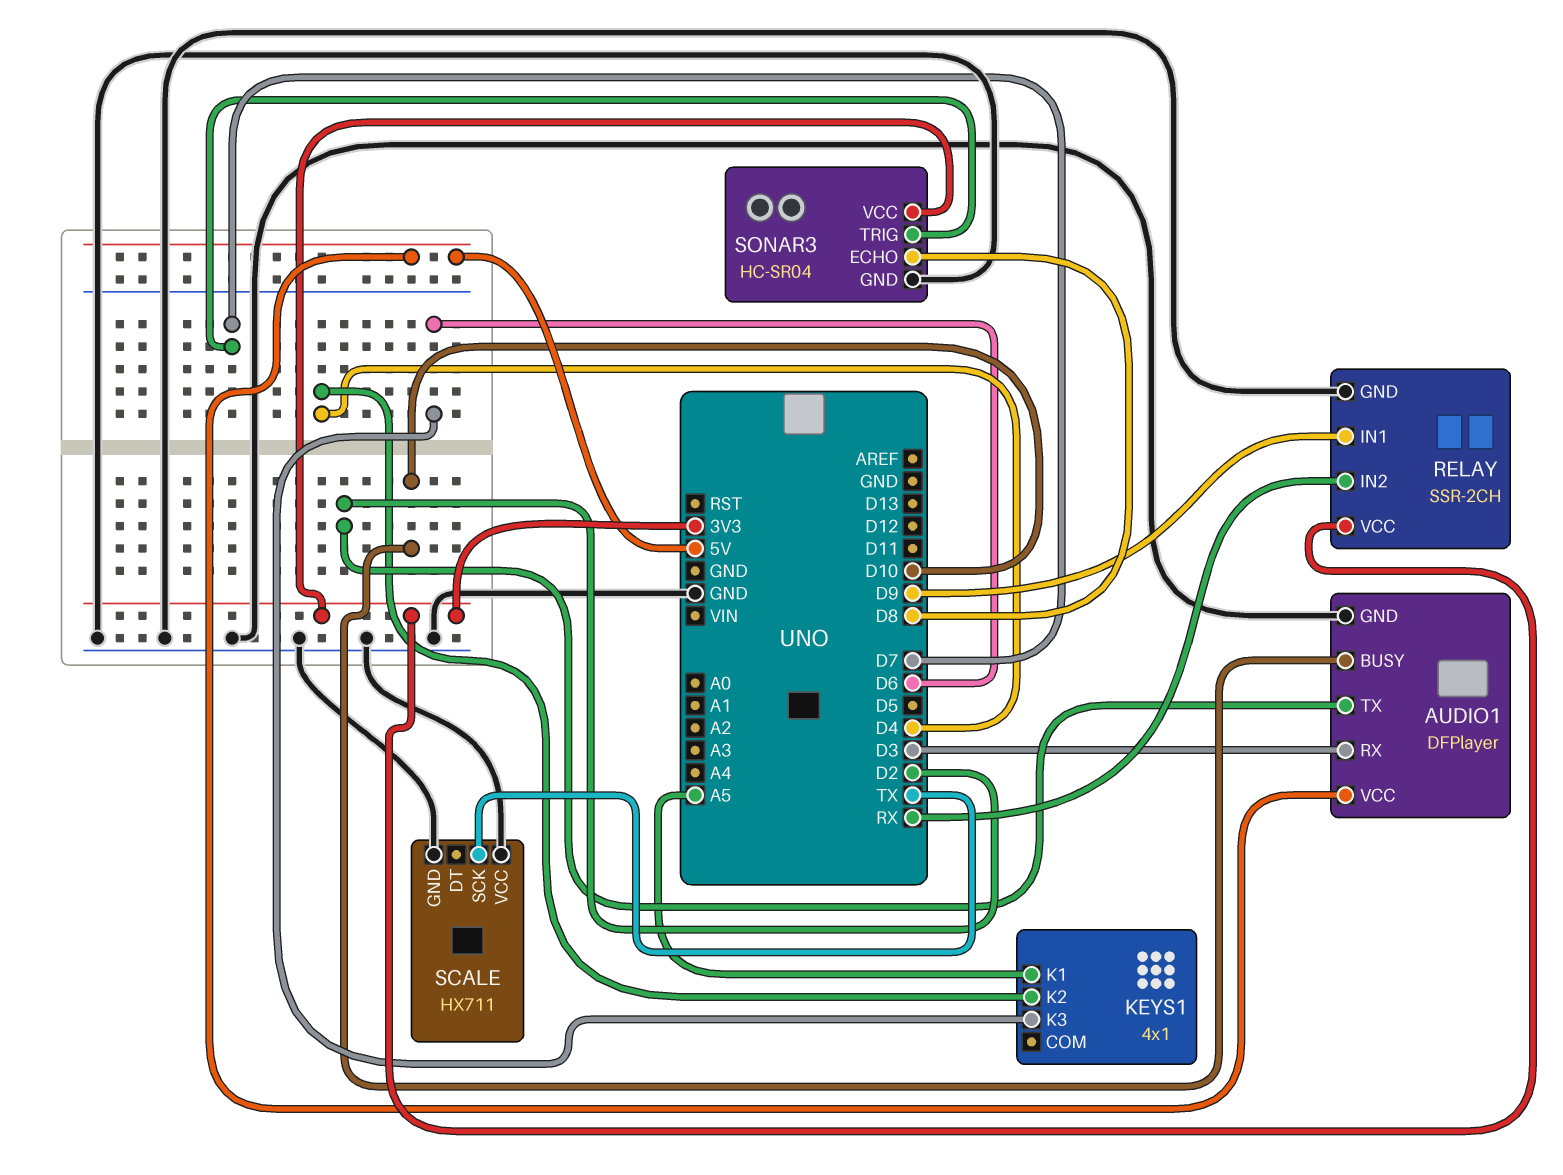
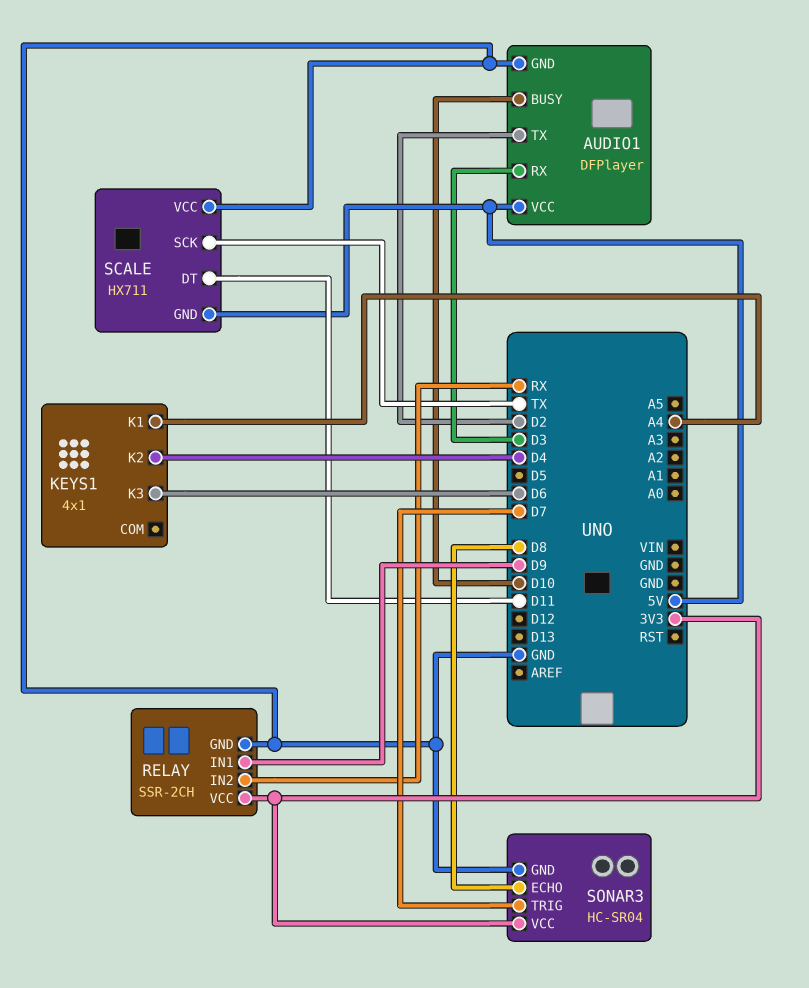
KEYS1 pin K1: A5 -> A4
SCALE pin DT: none -> D11
SCALE pin GND: GND -> 5V

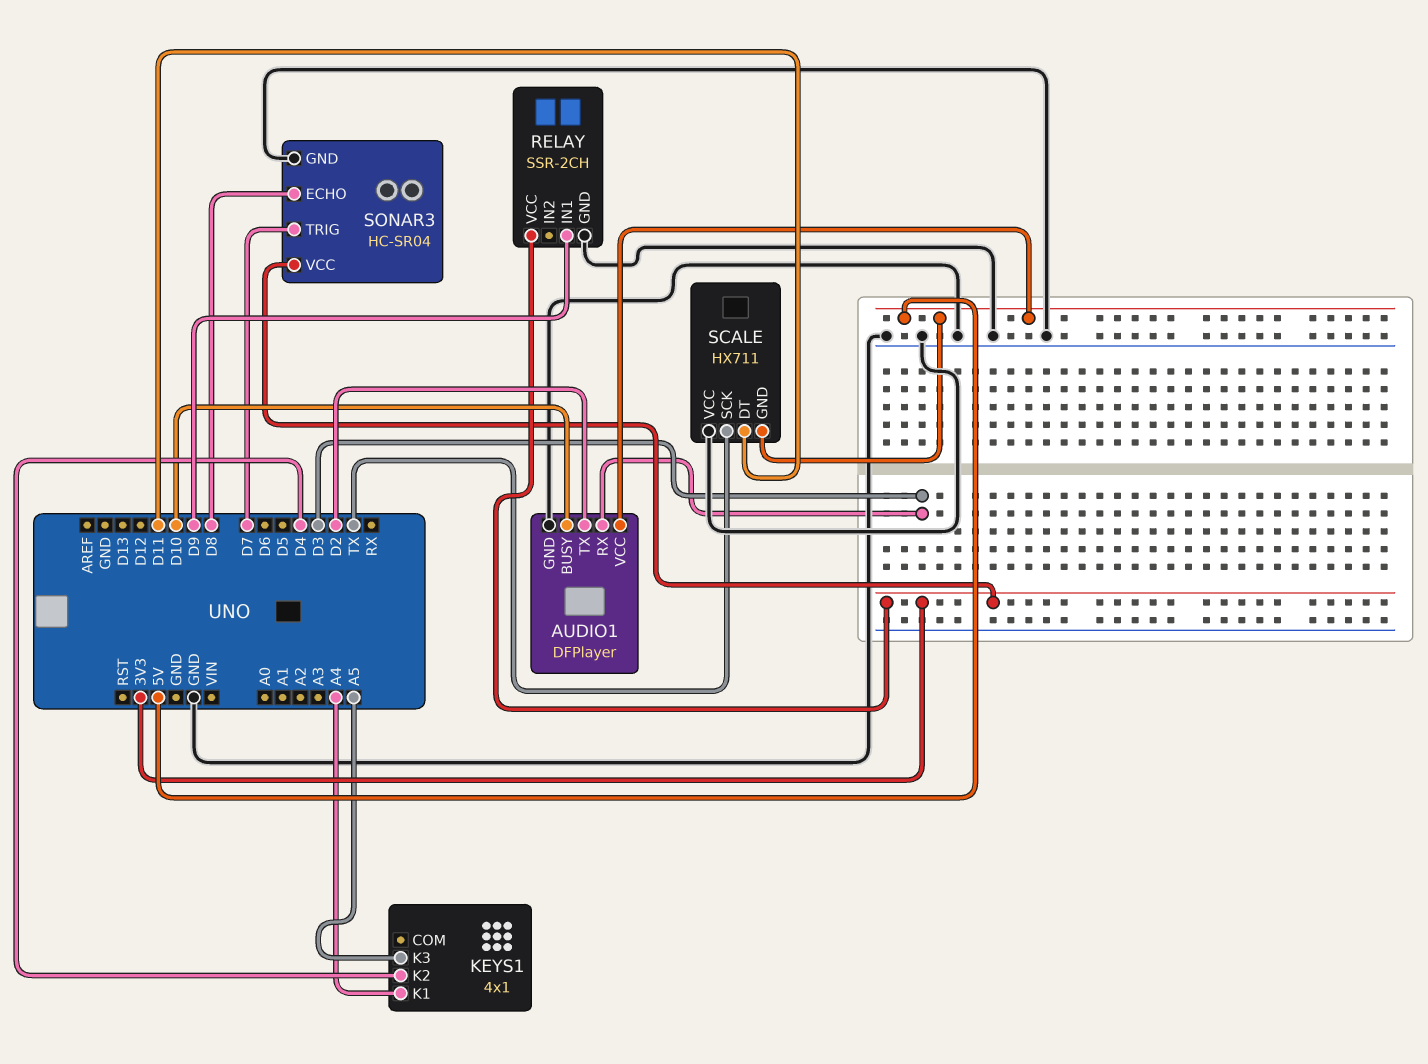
KEYS1 pin K3: D6 -> A5
RELAY pin IN2: RX -> none

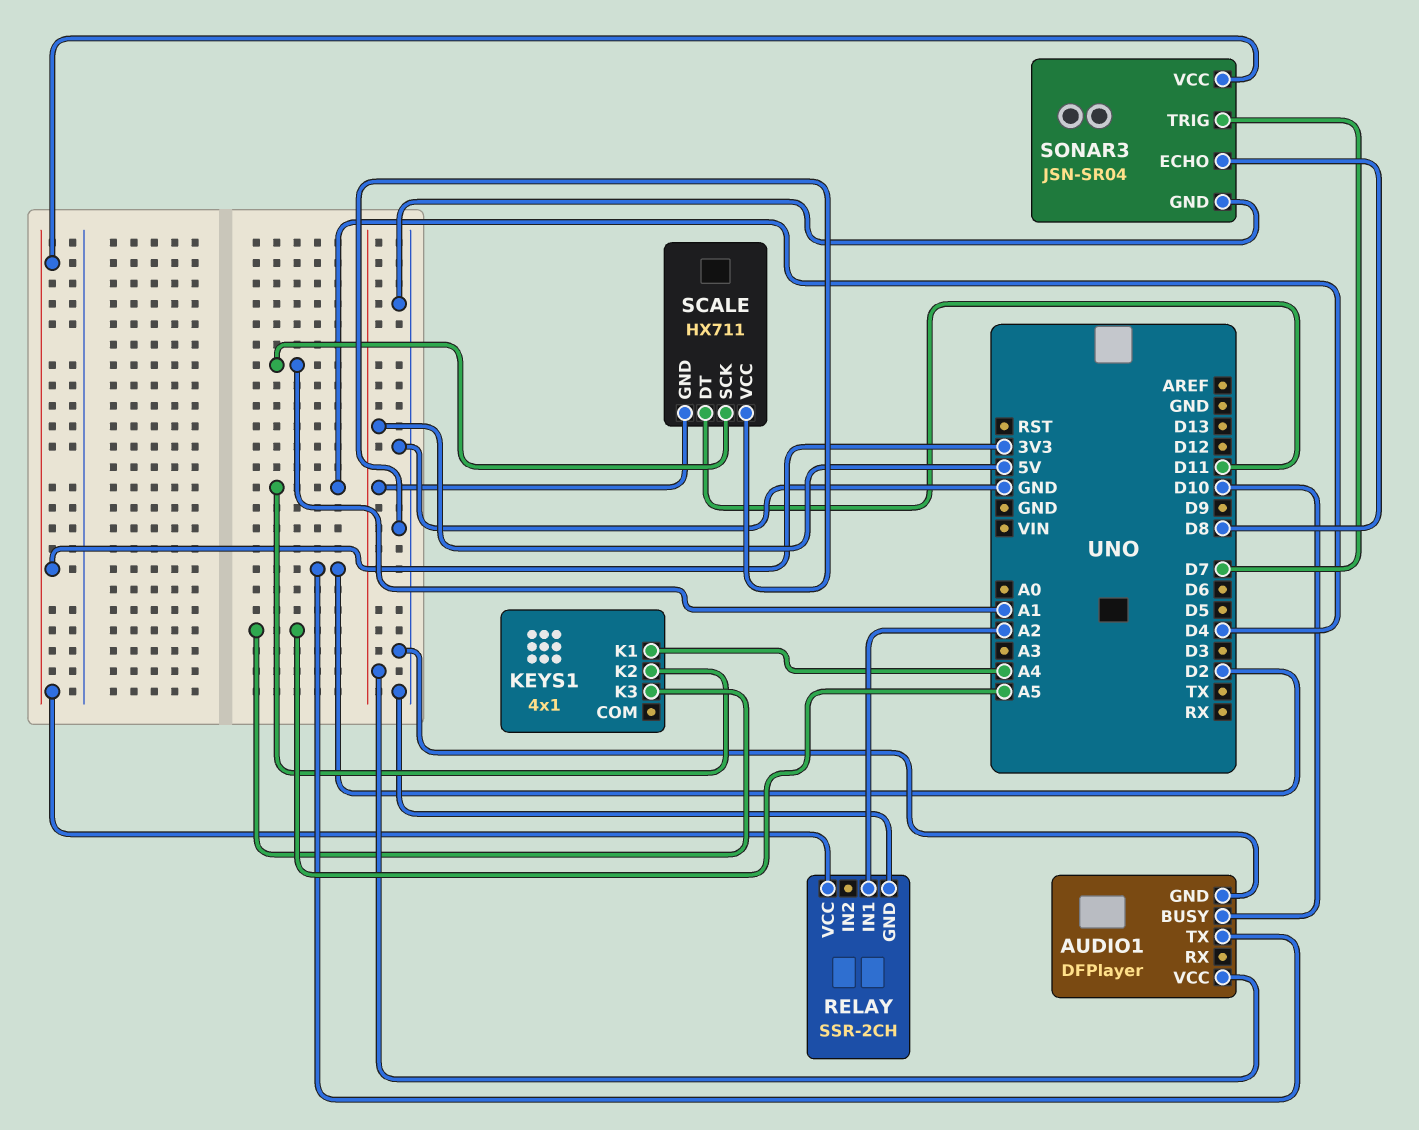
AUDIO1 pin RX: D3 -> none
RELAY pin IN1: D9 -> A2
SCALE pin SCK: TX -> A1
SONAR3: HC-SR04 -> JSN-SR04

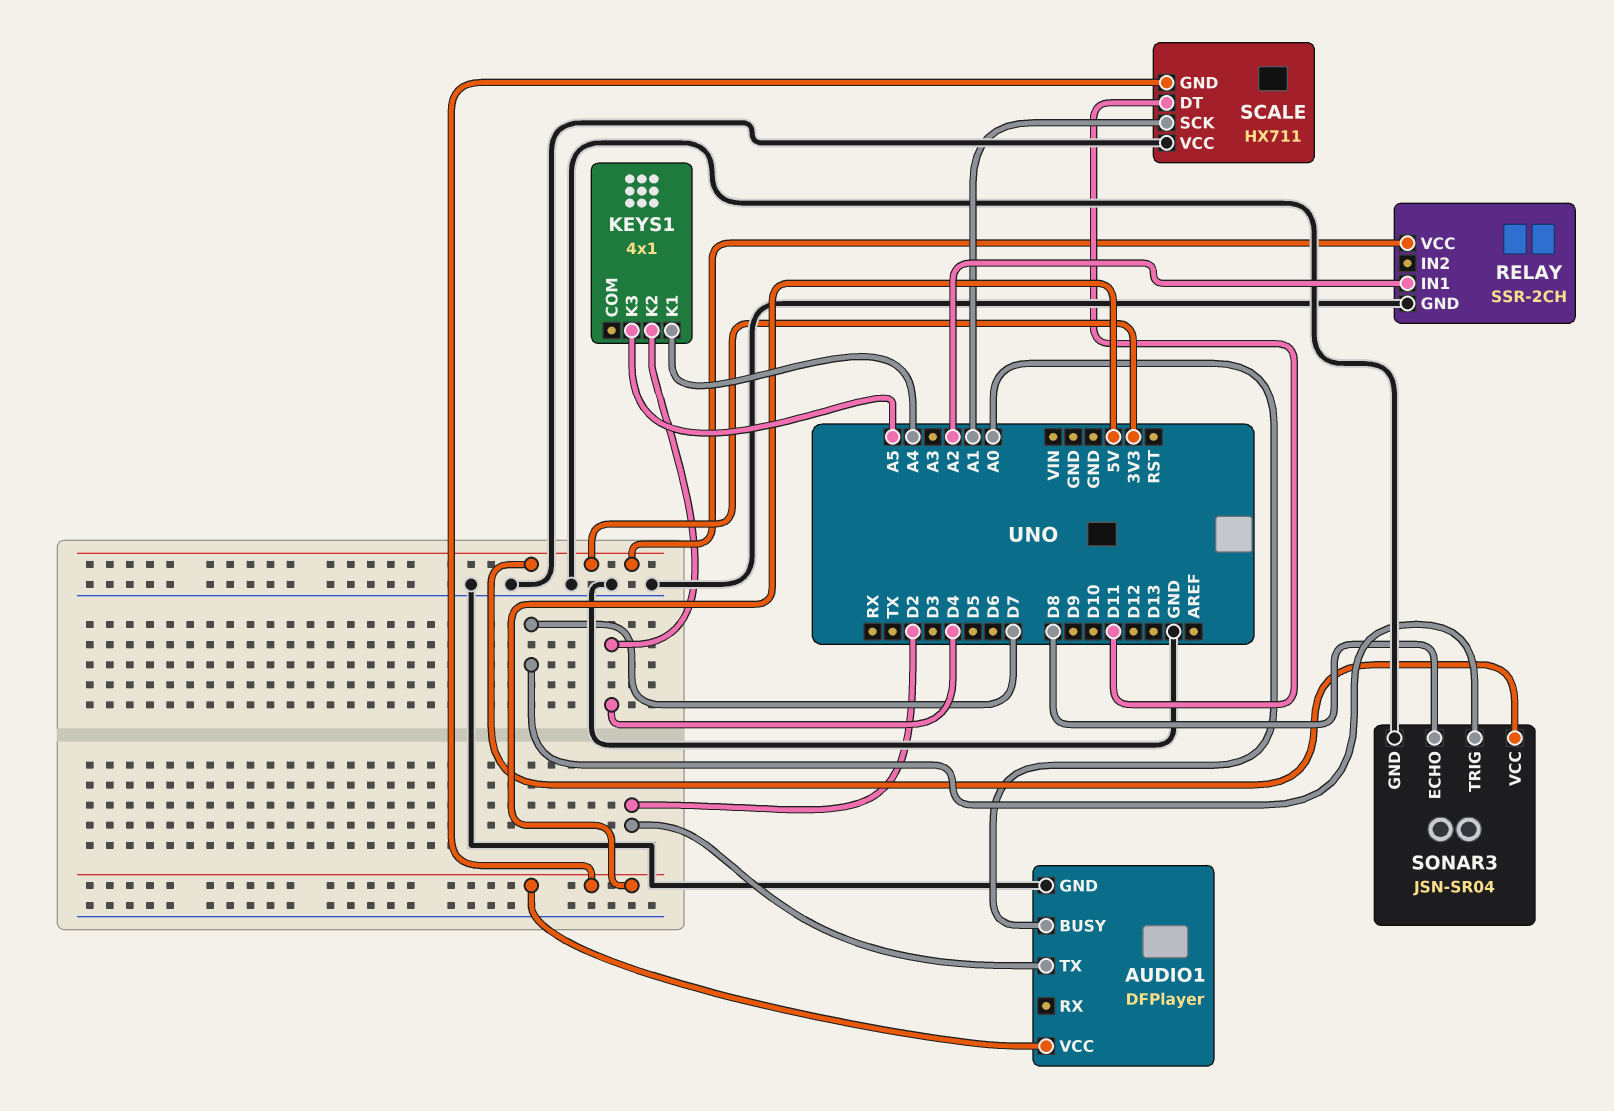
AUDIO1 pin BUSY: D10 -> A0

